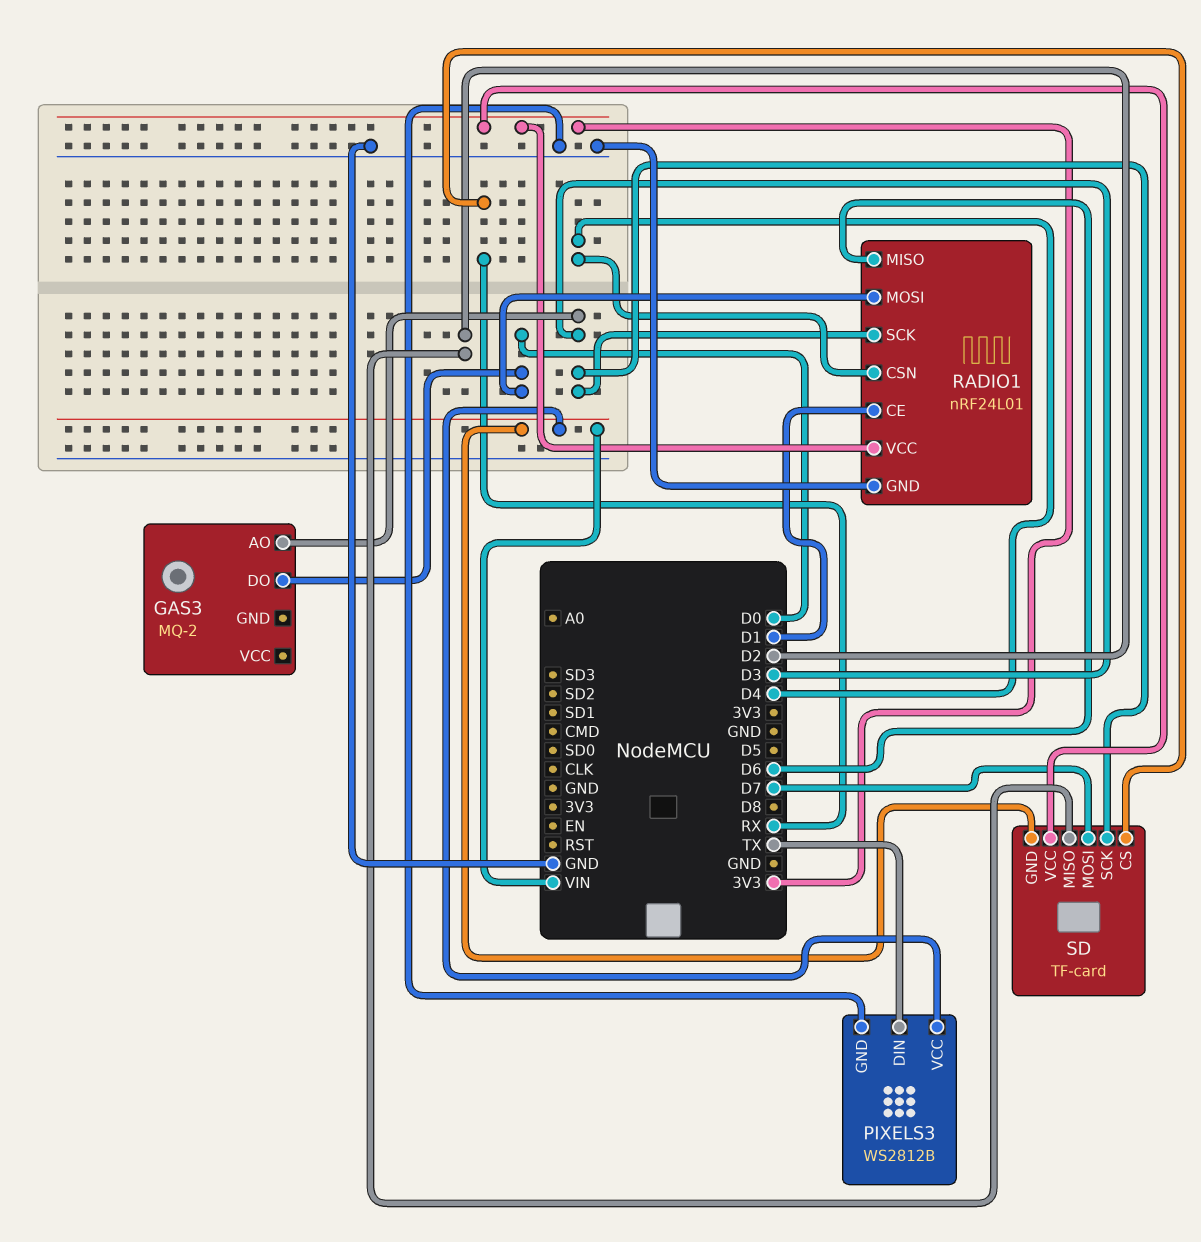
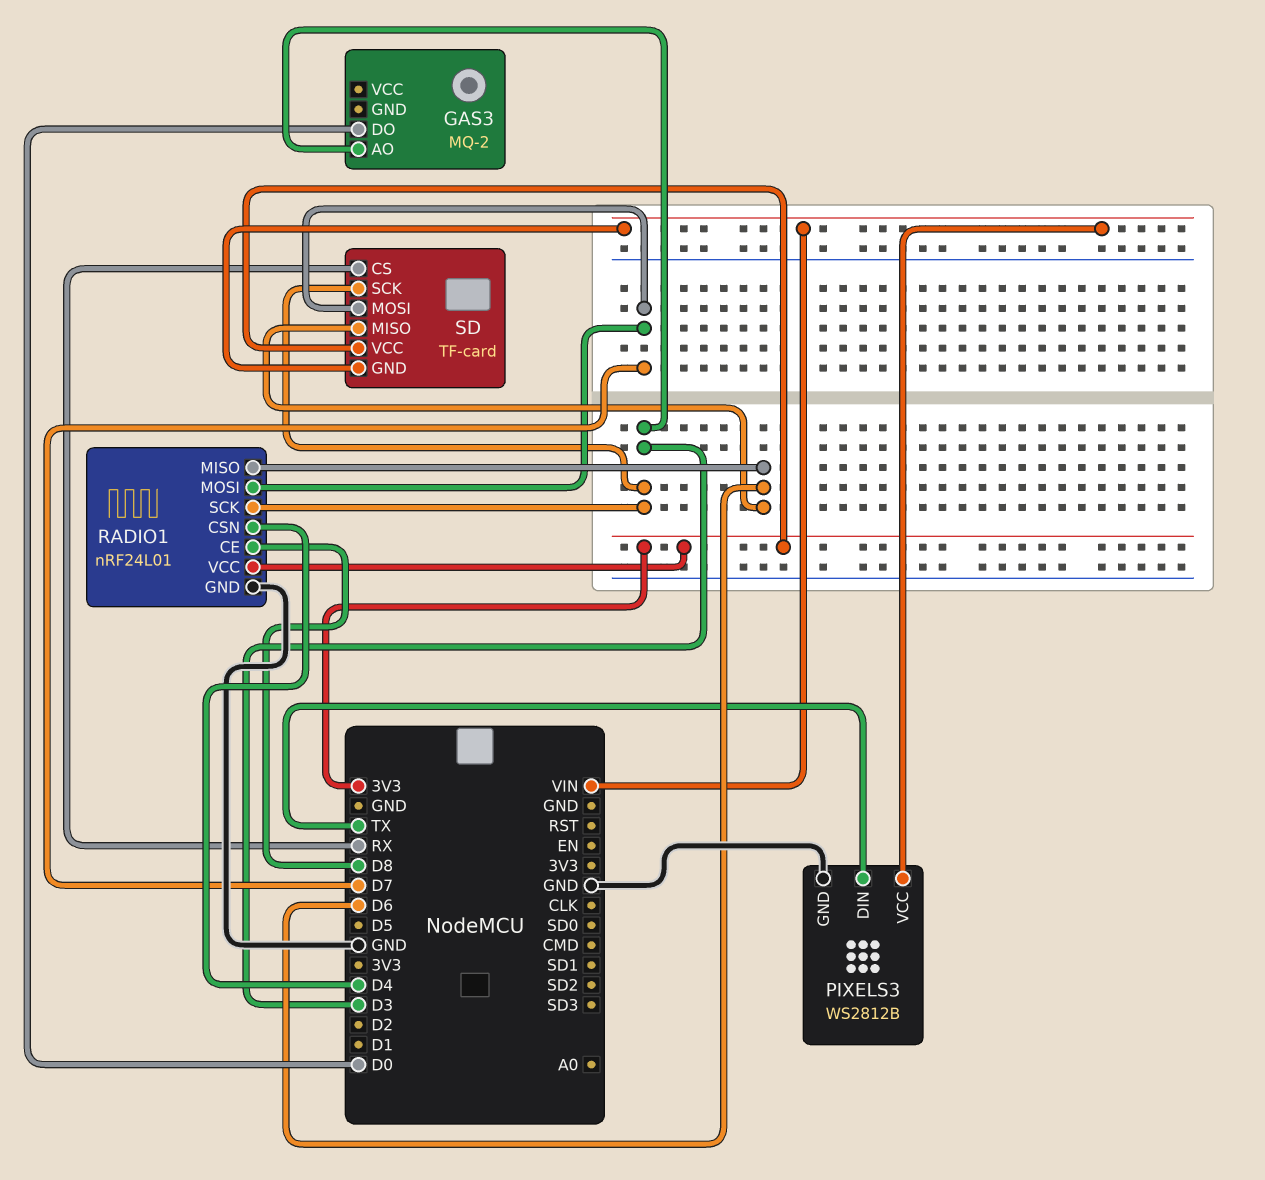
RADIO1 pin CE: D1 -> D8
RADIO1 pin MOSI: D0 -> D7
SD pin MISO: D2 -> D6

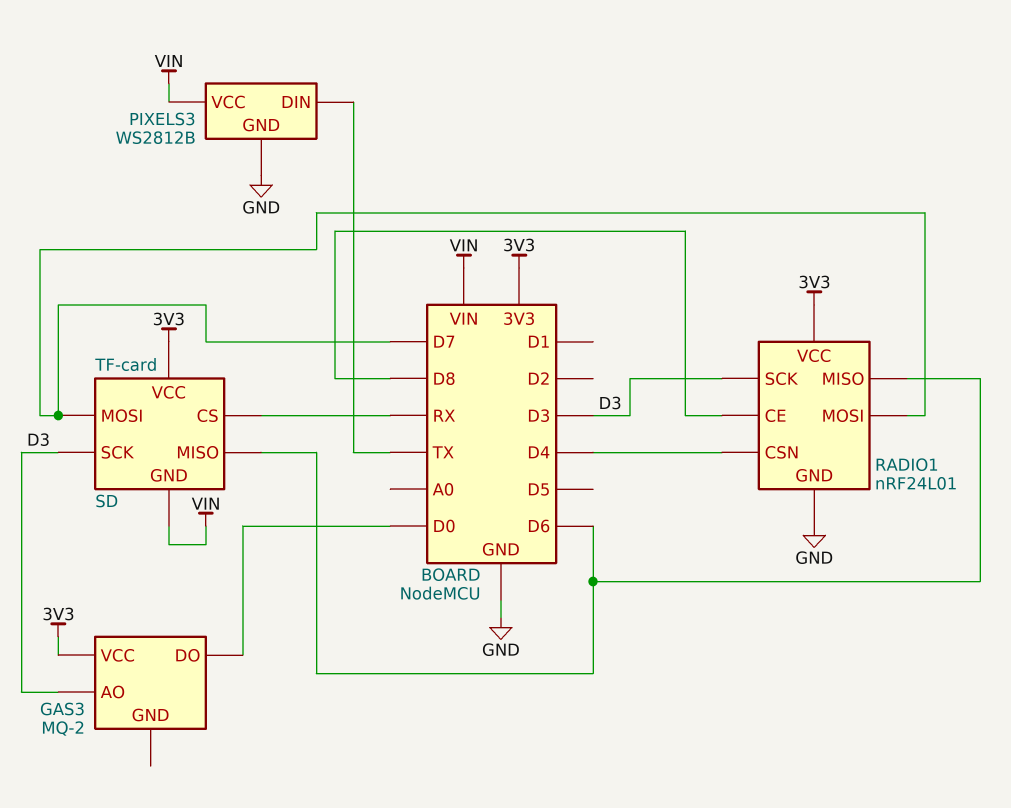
GAS3 pin VCC: none -> 3V3

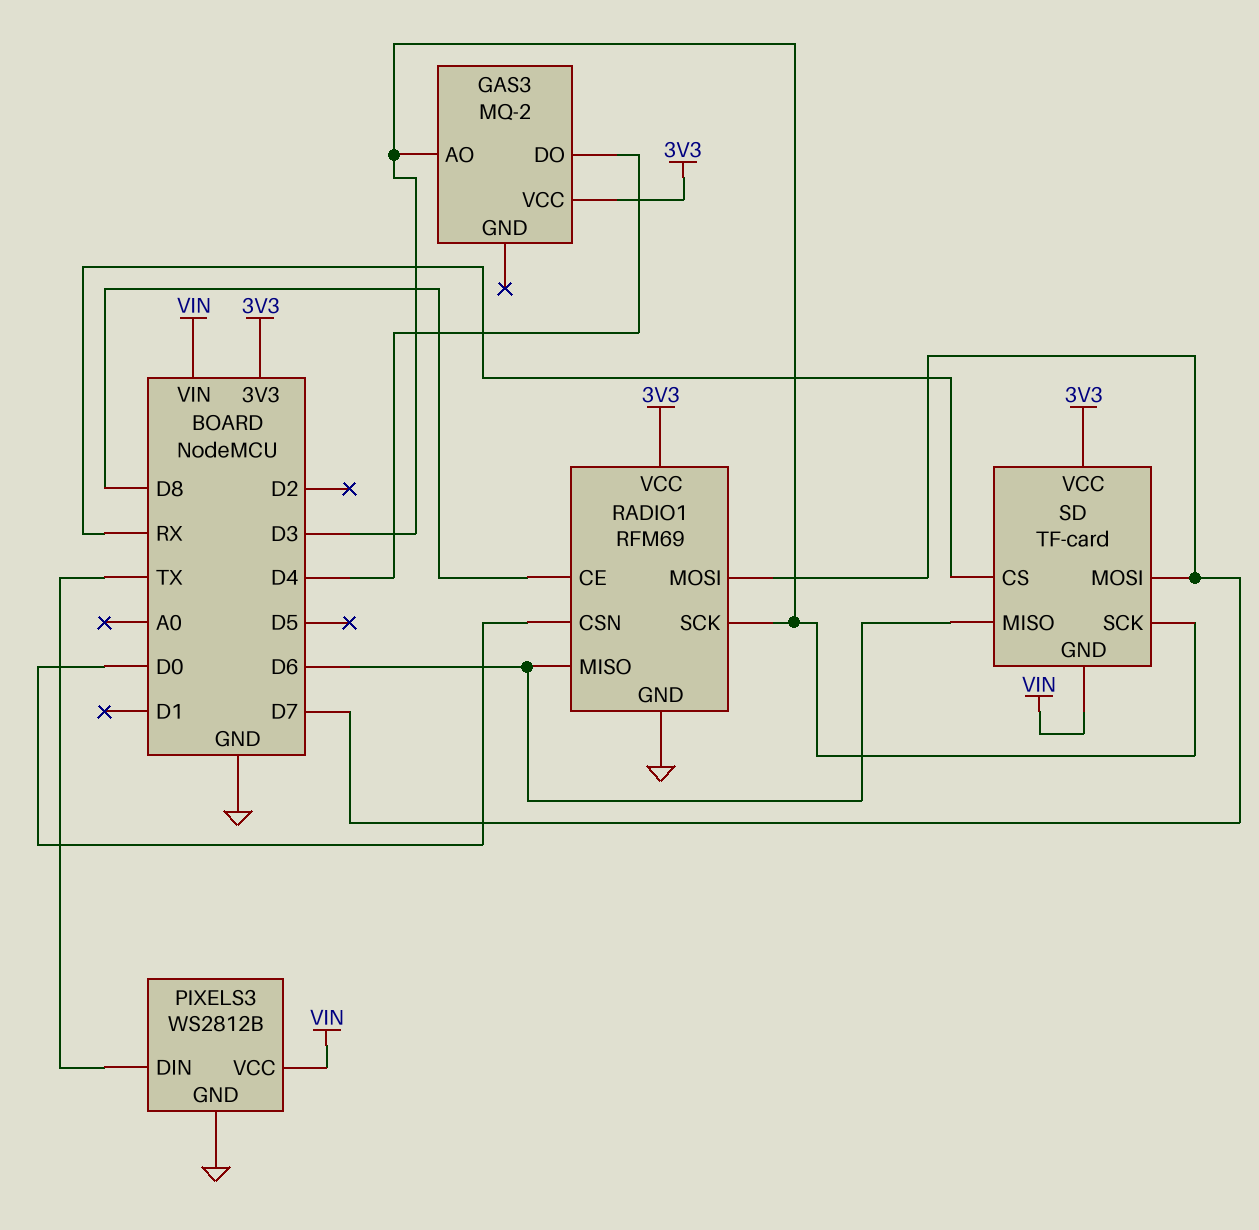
GAS3 pin DO: D0 -> D4
RADIO1: nRF24L01 -> RFM69
RADIO1 pin CSN: D4 -> D0

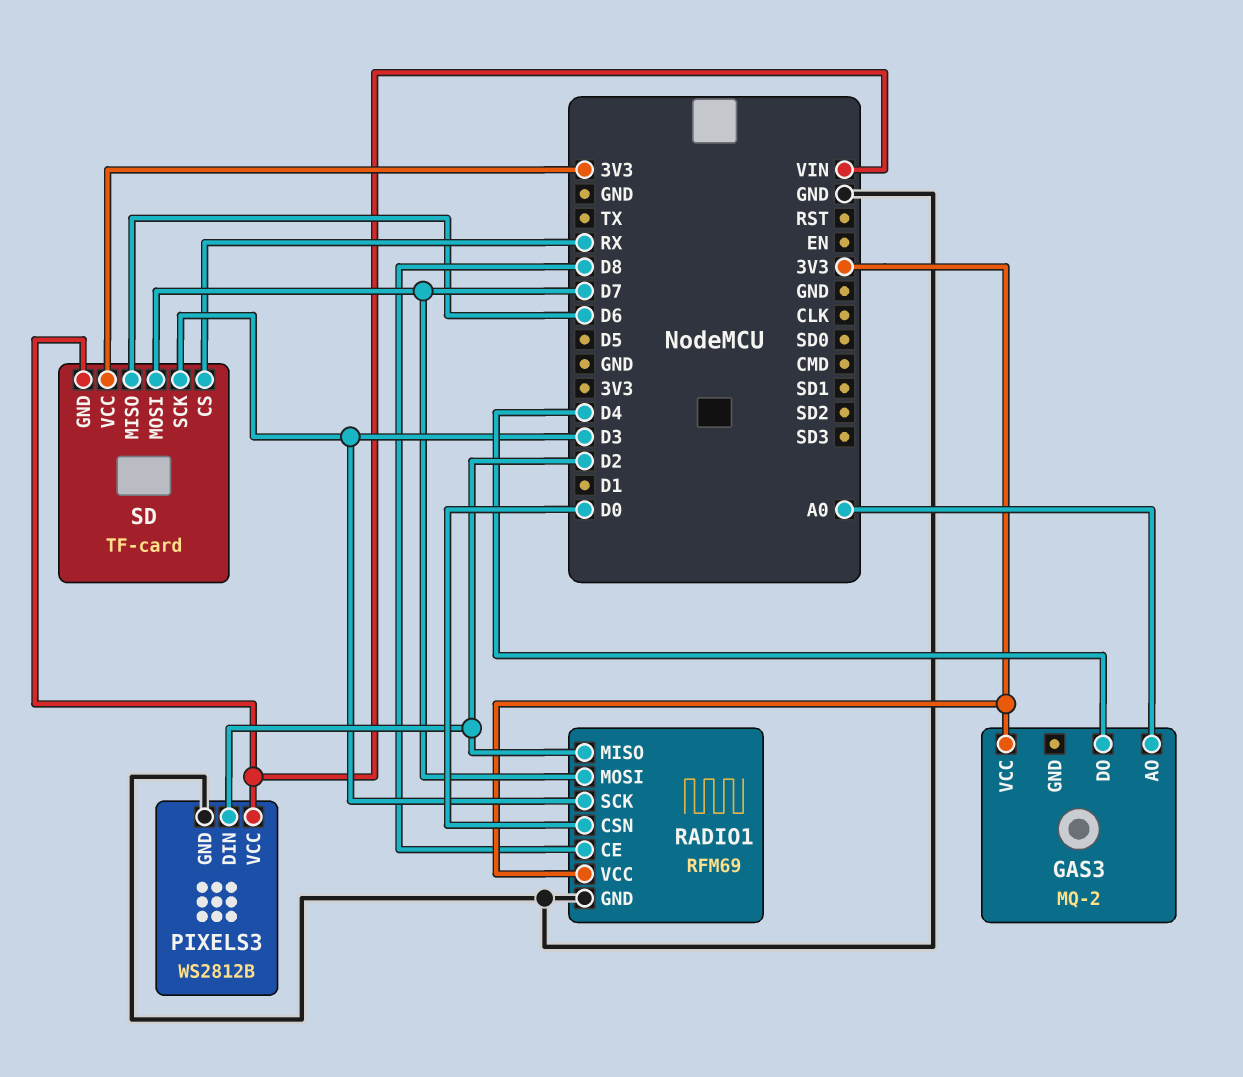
GAS3 pin AO: D3 -> A0
PIXELS3 pin DIN: TX -> D2
RADIO1 pin MISO: D6 -> D2

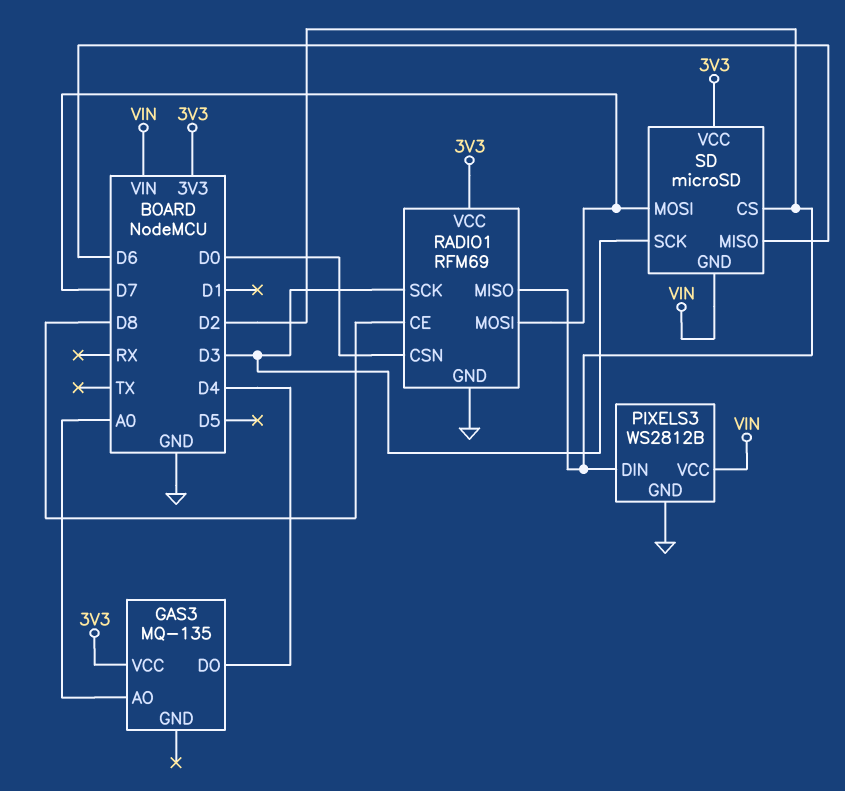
GAS3: MQ-2 -> MQ-135
SD: TF-card -> microSD
SD pin CS: RX -> D2

